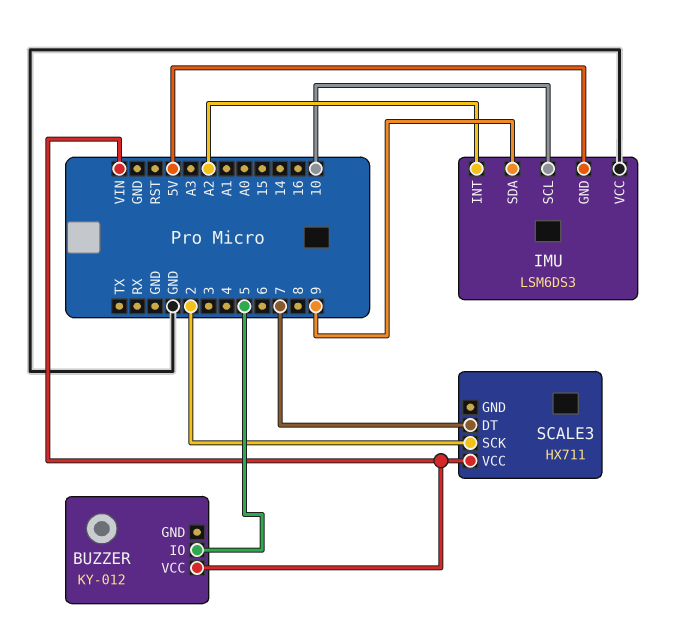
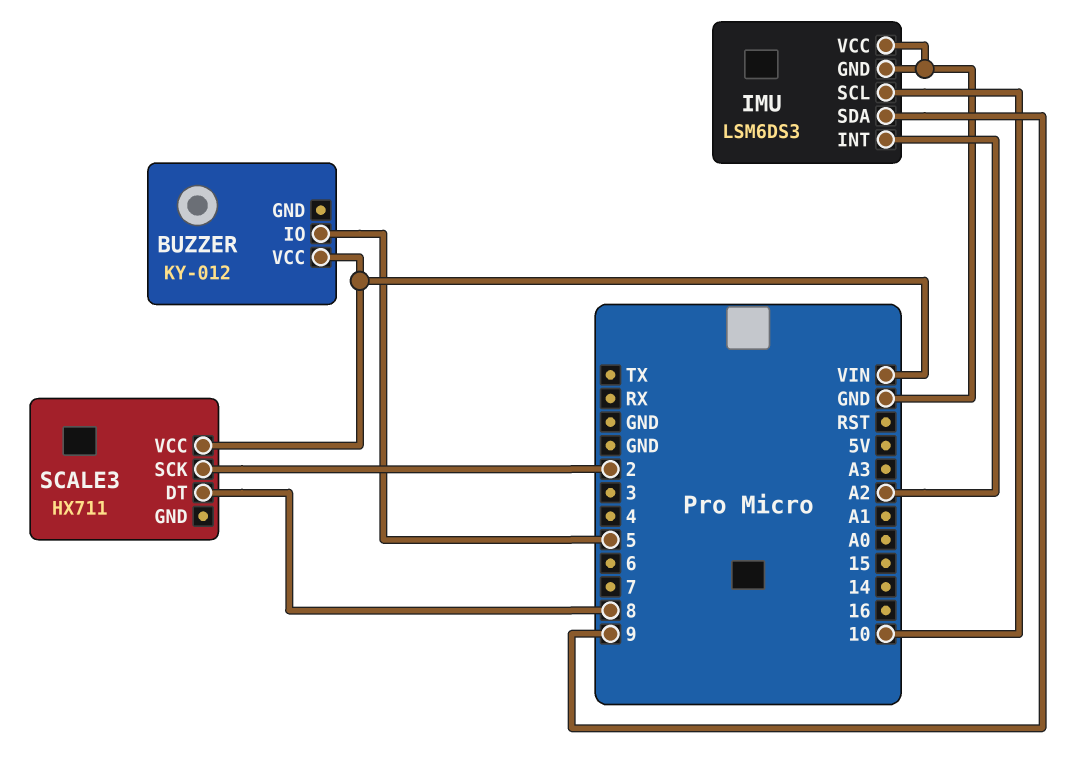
IMU pin GND: 5V -> GND
SCALE3 pin DT: 7 -> 8

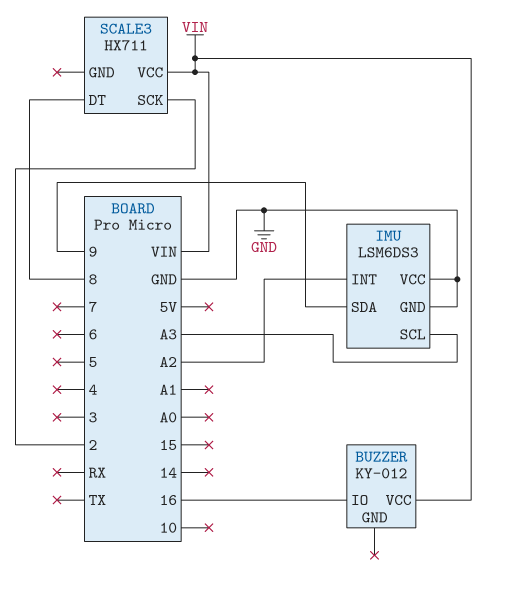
BUZZER pin IO: 5 -> 16
IMU pin SCL: 10 -> A3

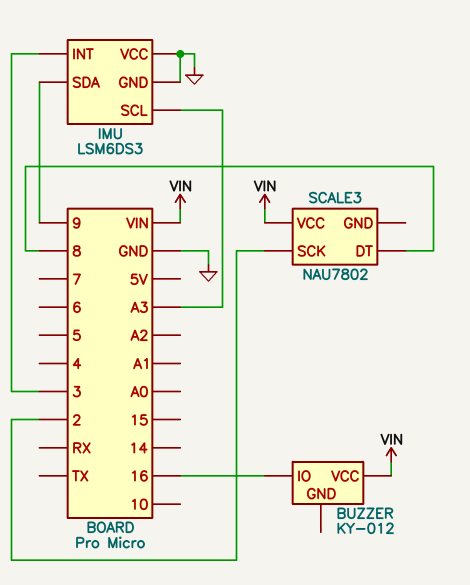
IMU pin INT: A2 -> 3
SCALE3: HX711 -> NAU7802

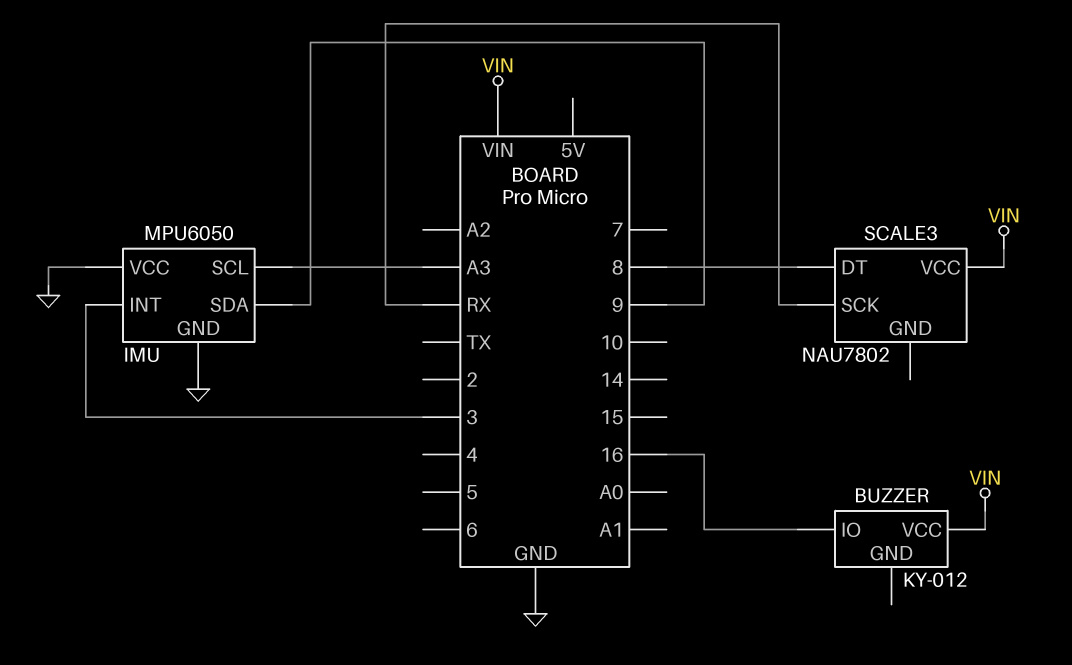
IMU: LSM6DS3 -> MPU6050
SCALE3 pin SCK: 2 -> RX

